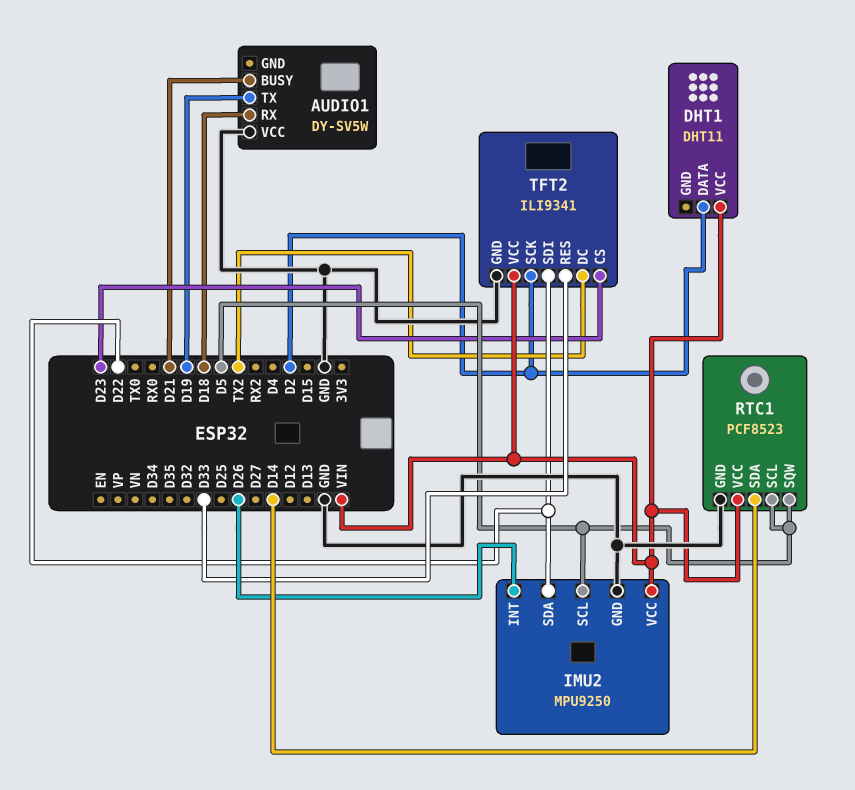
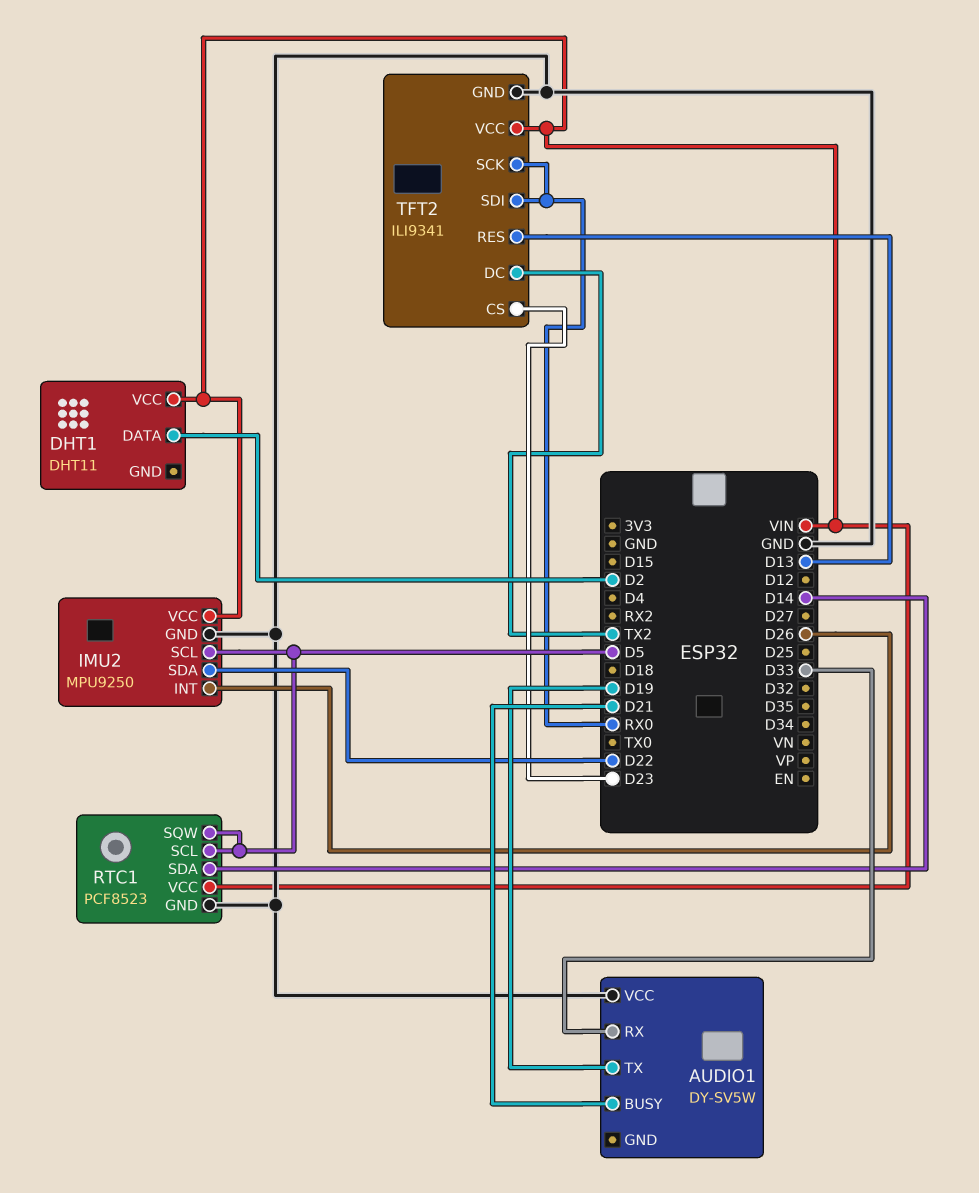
AUDIO1 pin RX: D18 -> D33
TFT2 pin RES: D33 -> D13
TFT2 pin SCK: D2 -> RX0
TFT2 pin SDI: D22 -> RX0

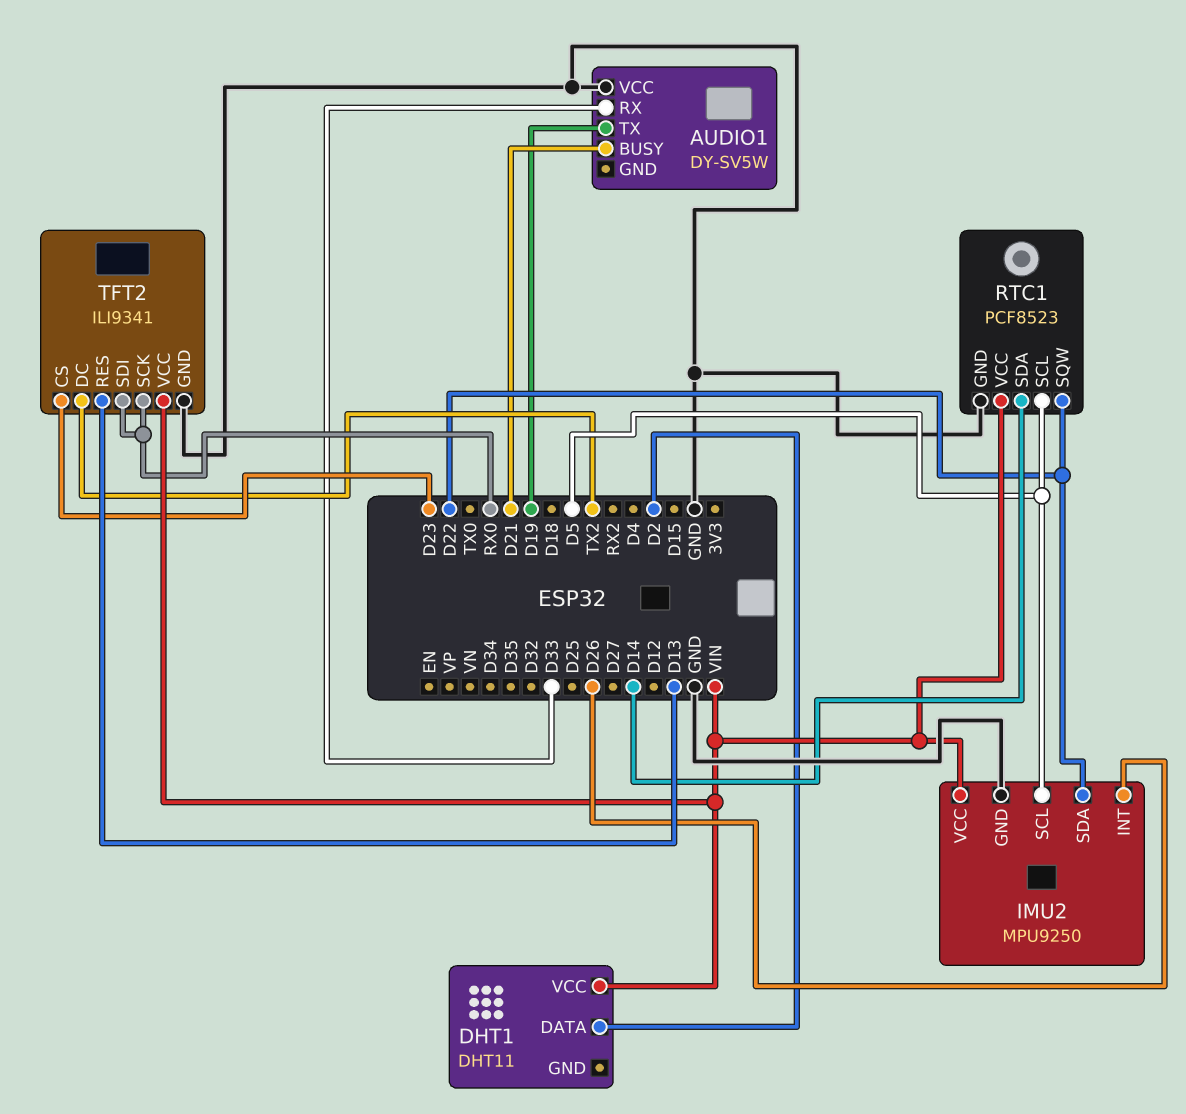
RTC1 pin SQW: D5 -> D22

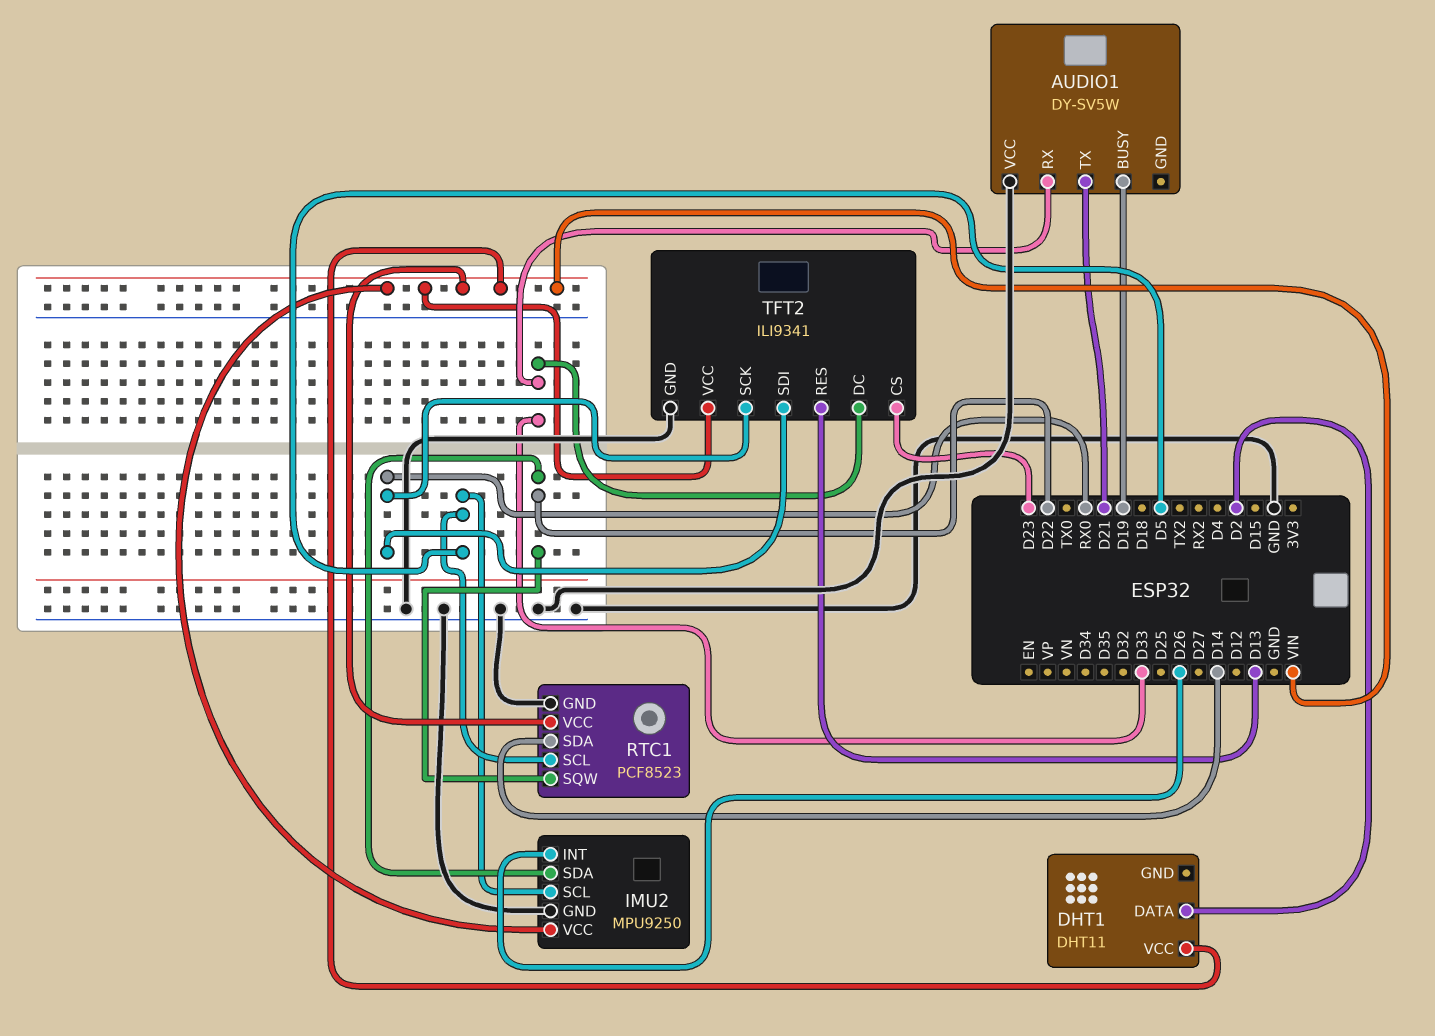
AUDIO1 pin BUSY: D21 -> D19
AUDIO1 pin TX: D19 -> D21
TFT2 pin DC: TX2 -> D33

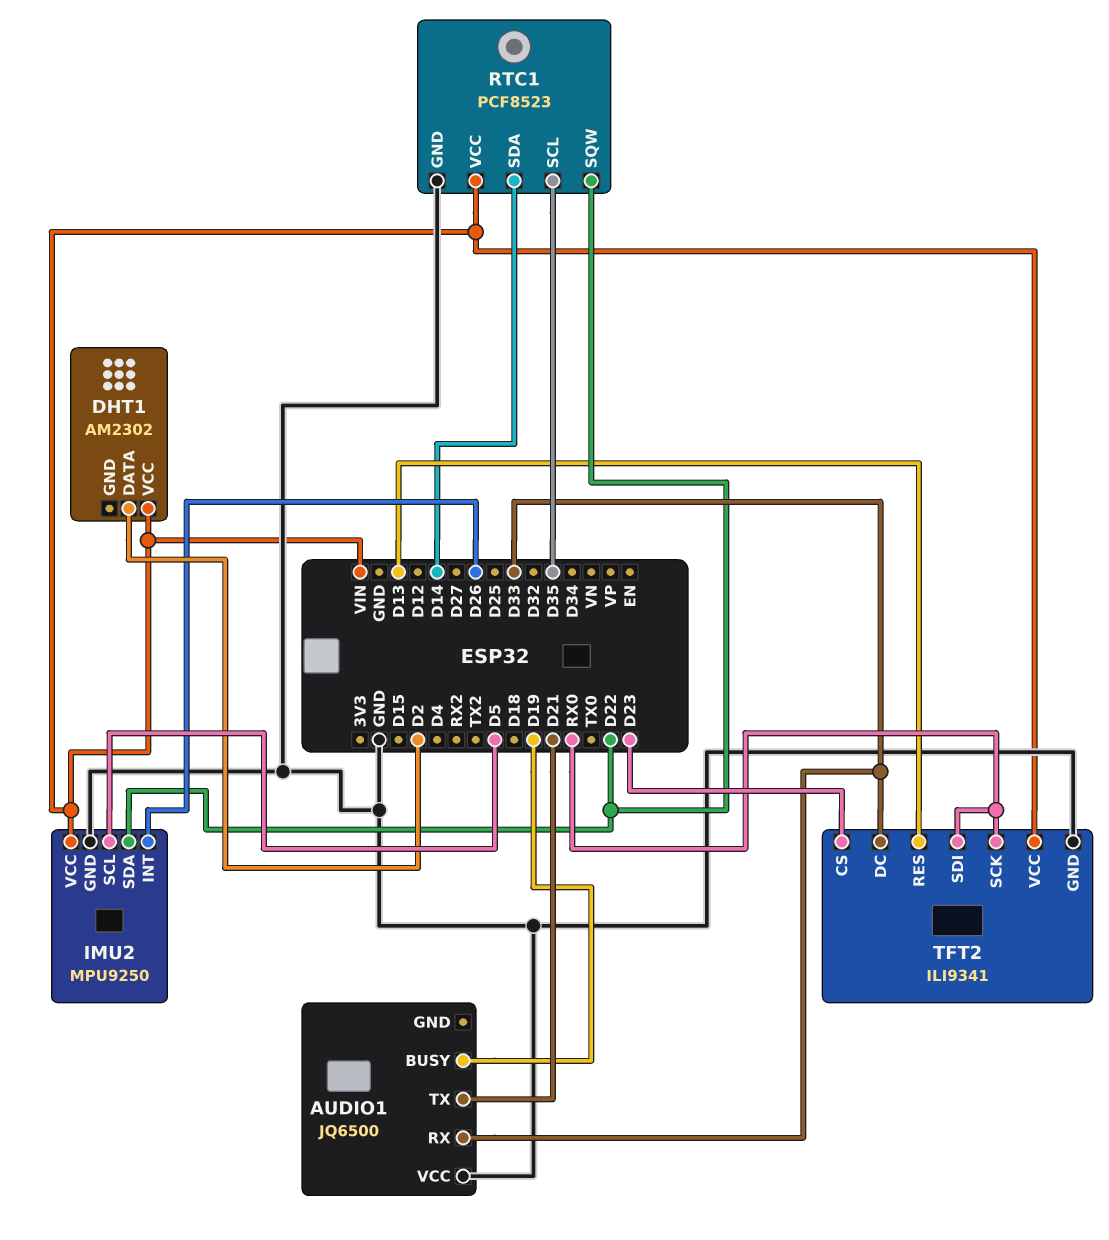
AUDIO1: DY-SV5W -> JQ6500
DHT1: DHT11 -> AM2302
RTC1 pin SCL: D5 -> D35

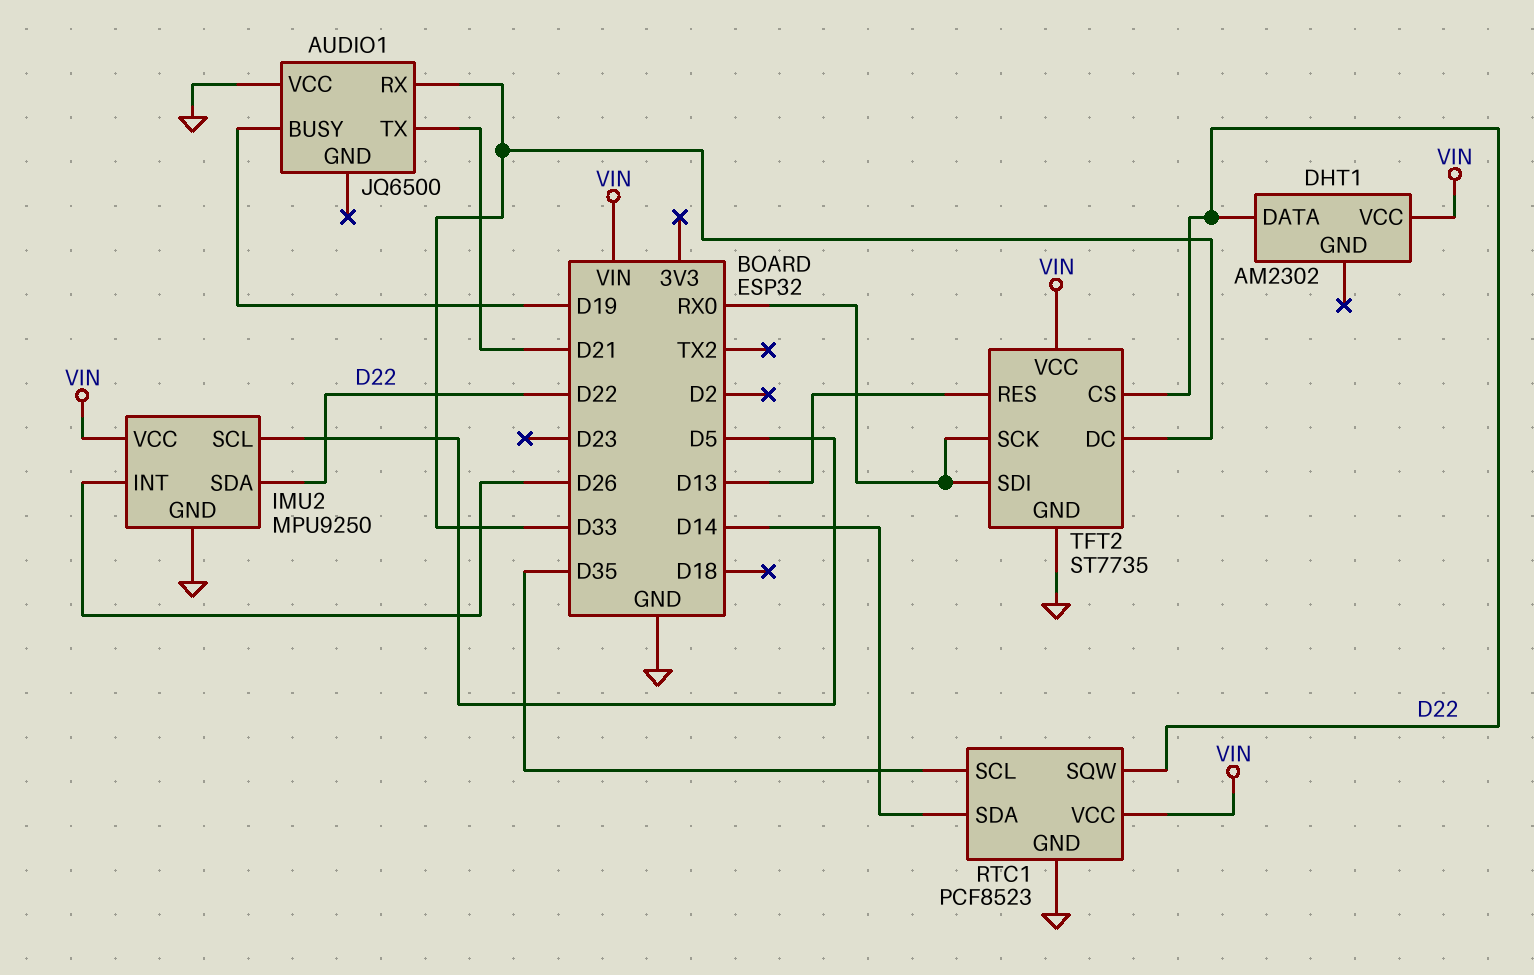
DHT1 pin DATA: D2 -> D22
TFT2: ILI9341 -> ST7735
TFT2 pin CS: D23 -> D22

